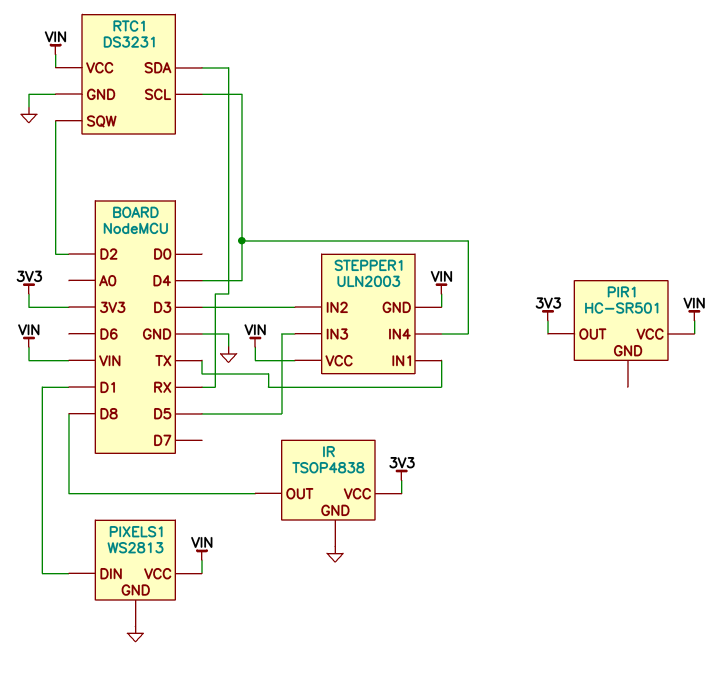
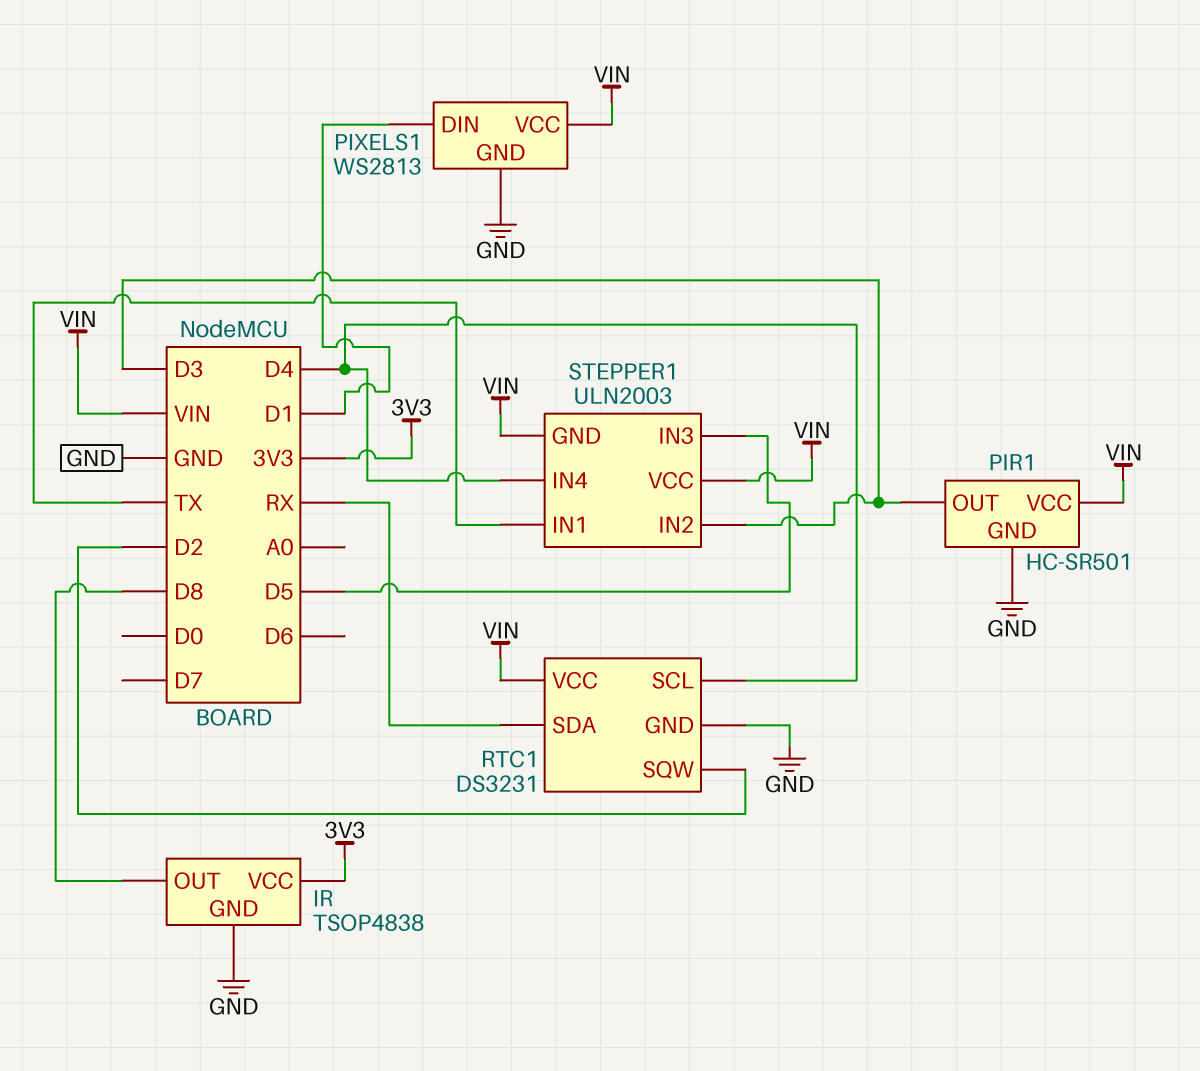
PIR1 pin GND: none -> GND
PIR1 pin OUT: 3V3 -> D3

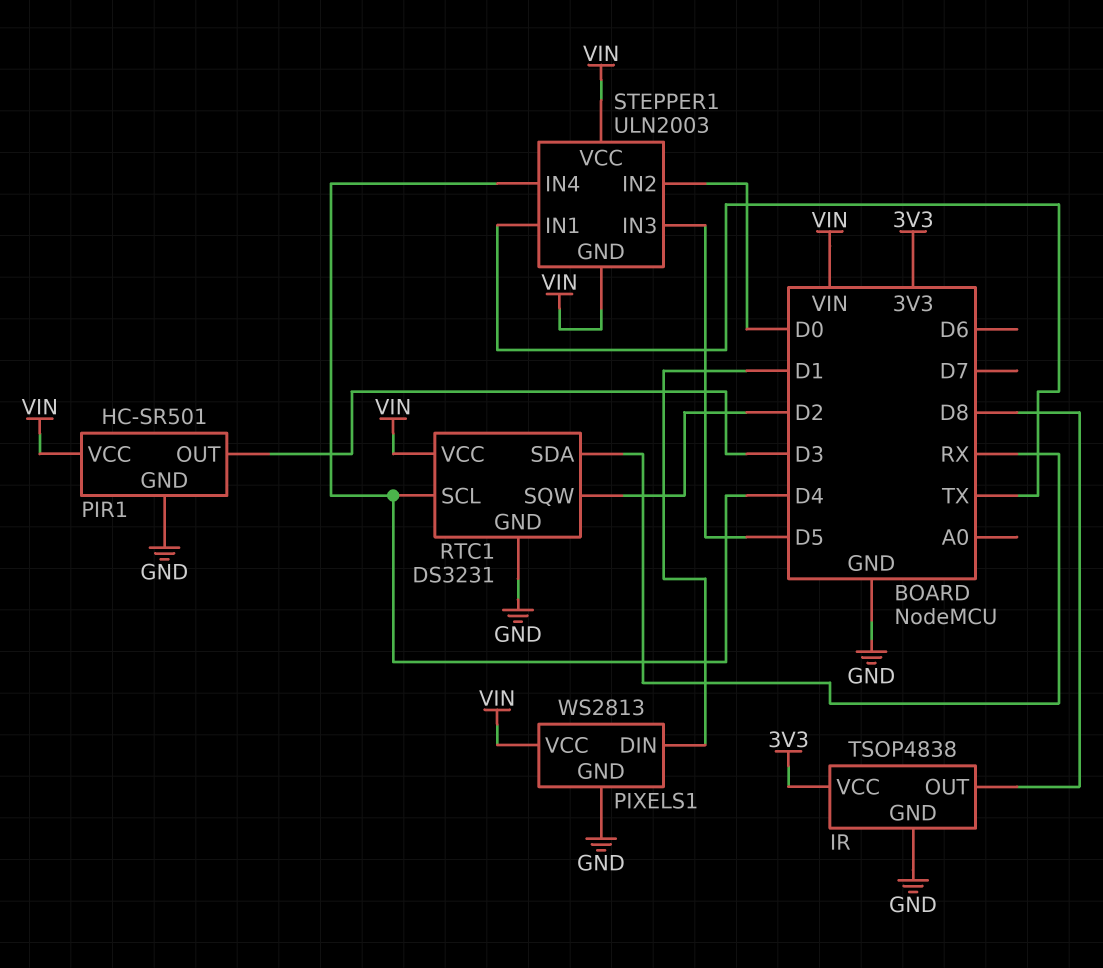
STEPPER1 pin IN2: D3 -> D0

